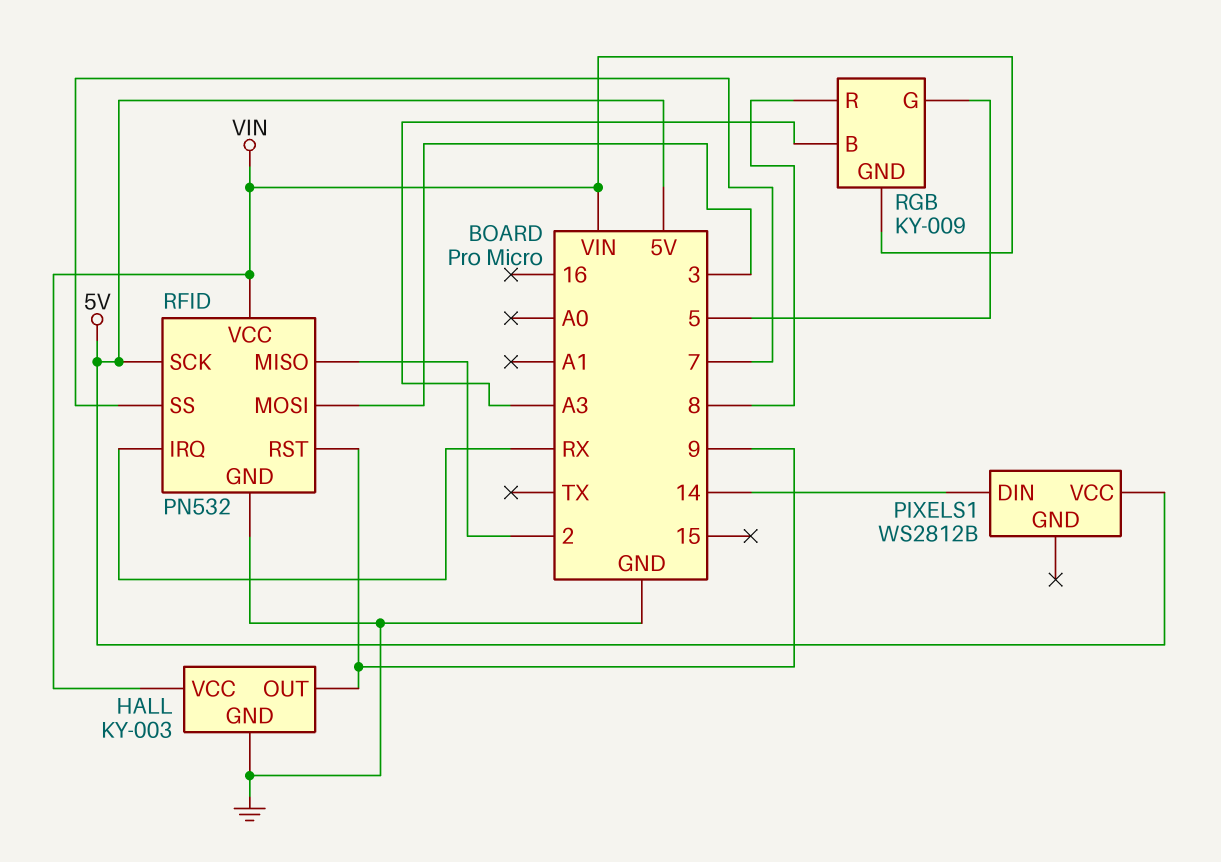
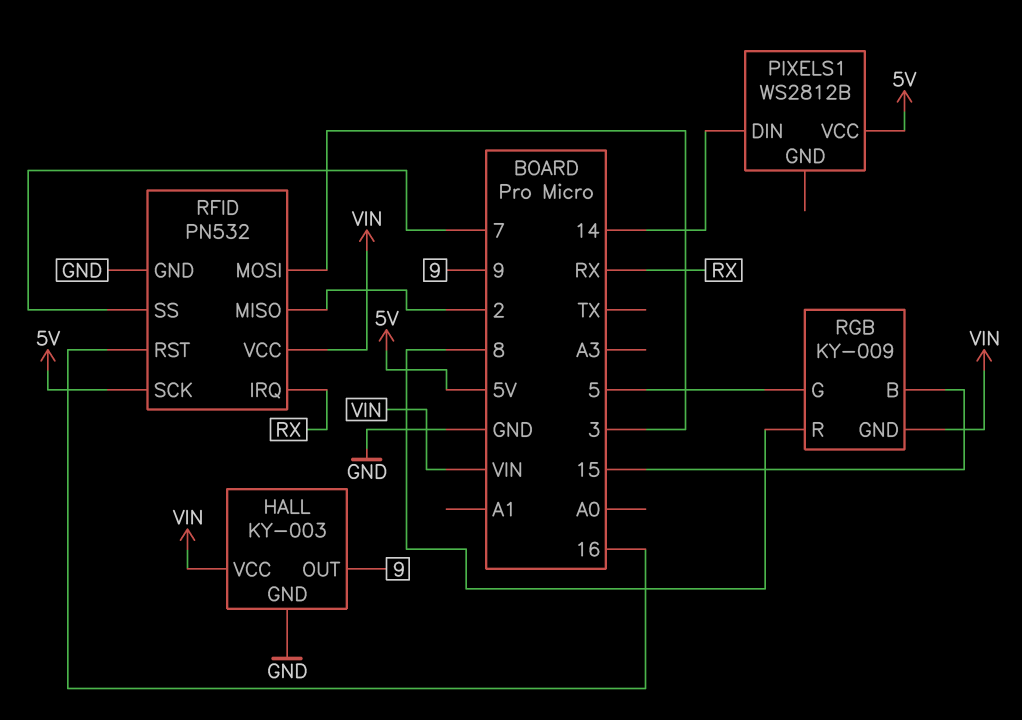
RFID pin RST: 9 -> 16
RGB pin B: A3 -> 15

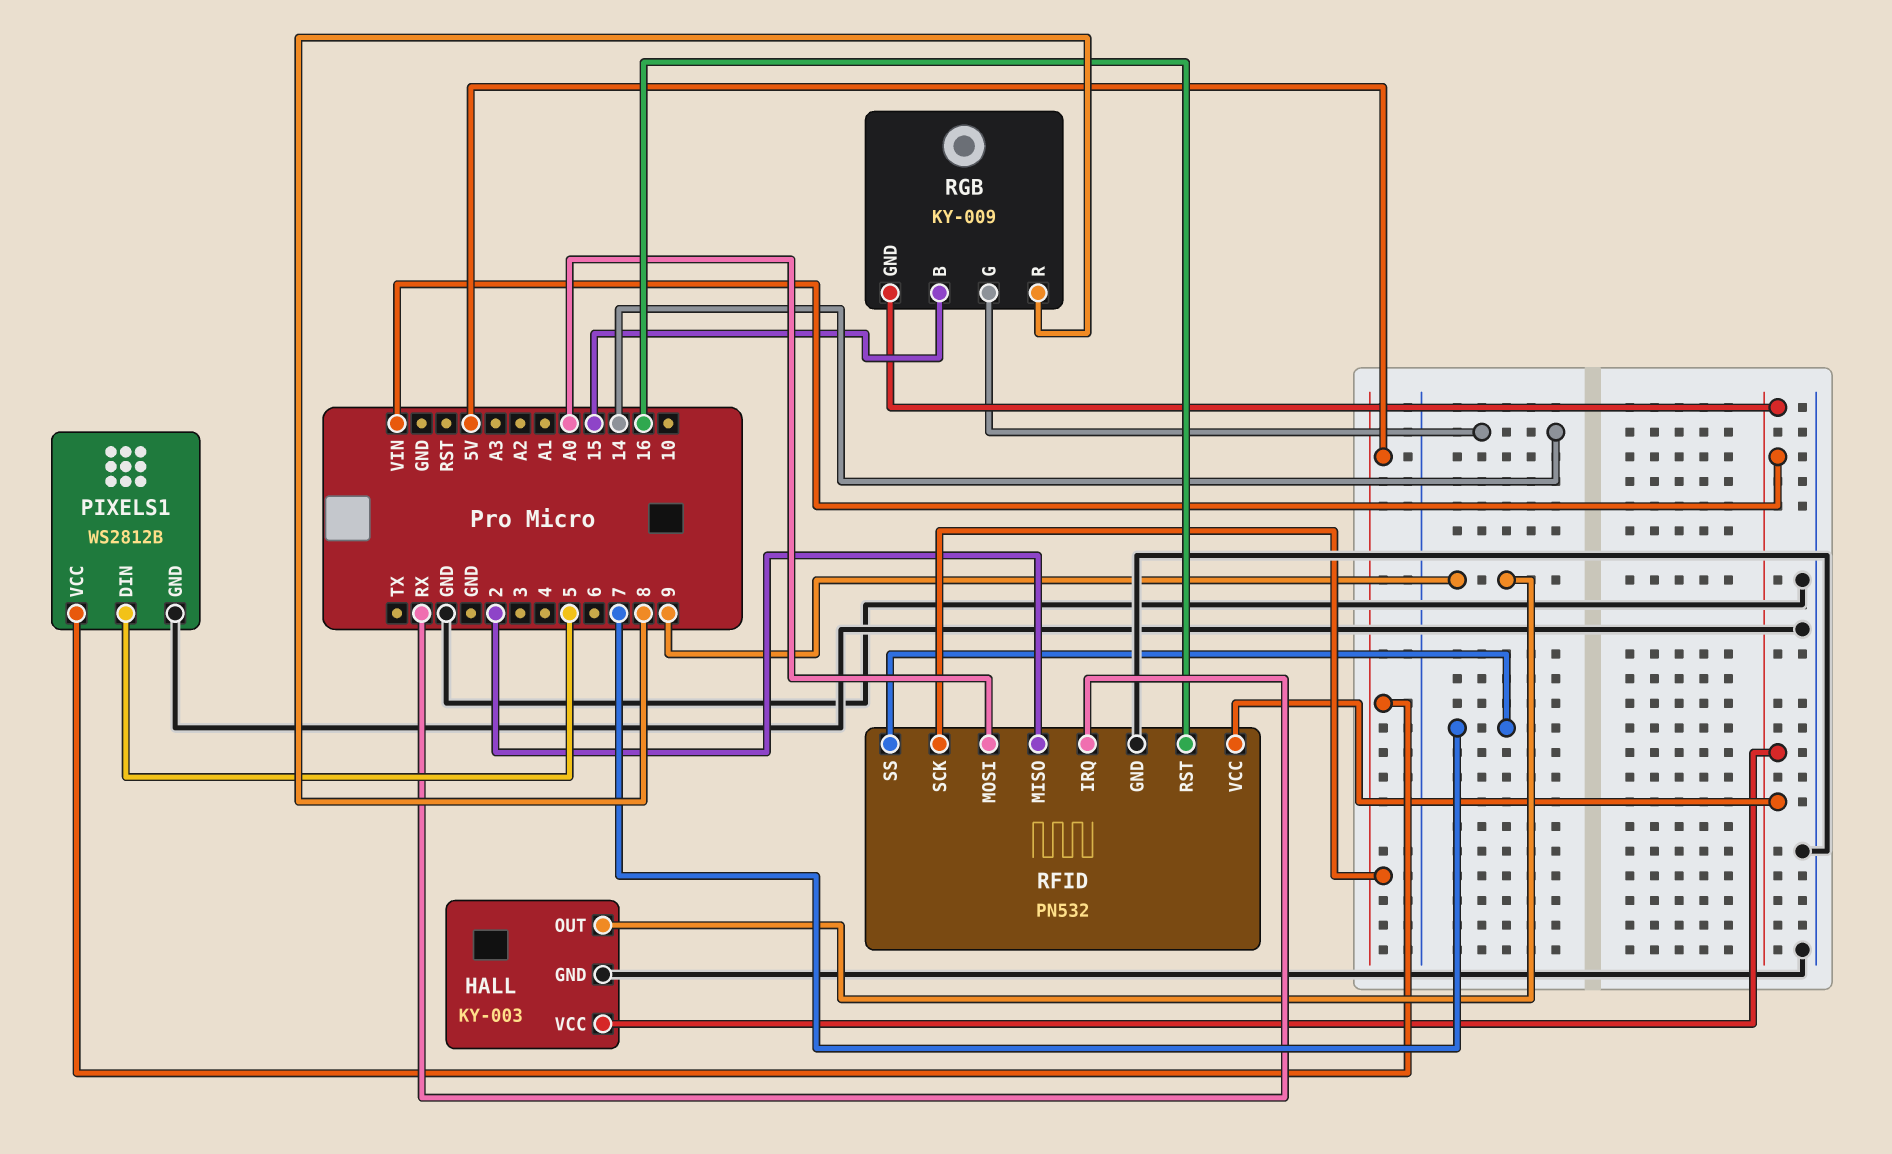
PIXELS1 pin DIN: 14 -> 5
PIXELS1 pin GND: none -> GND
RFID pin MOSI: 3 -> A0
RGB pin G: 5 -> 14

